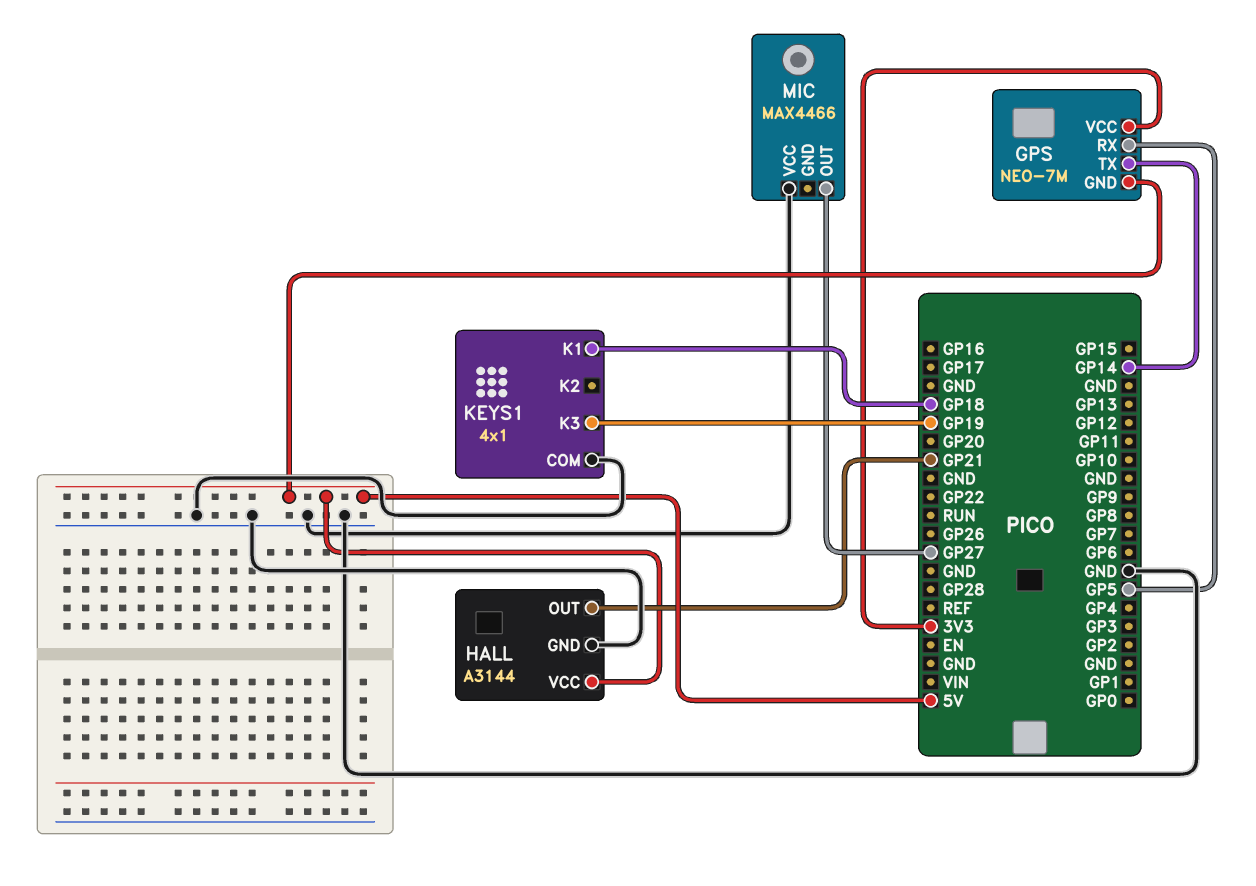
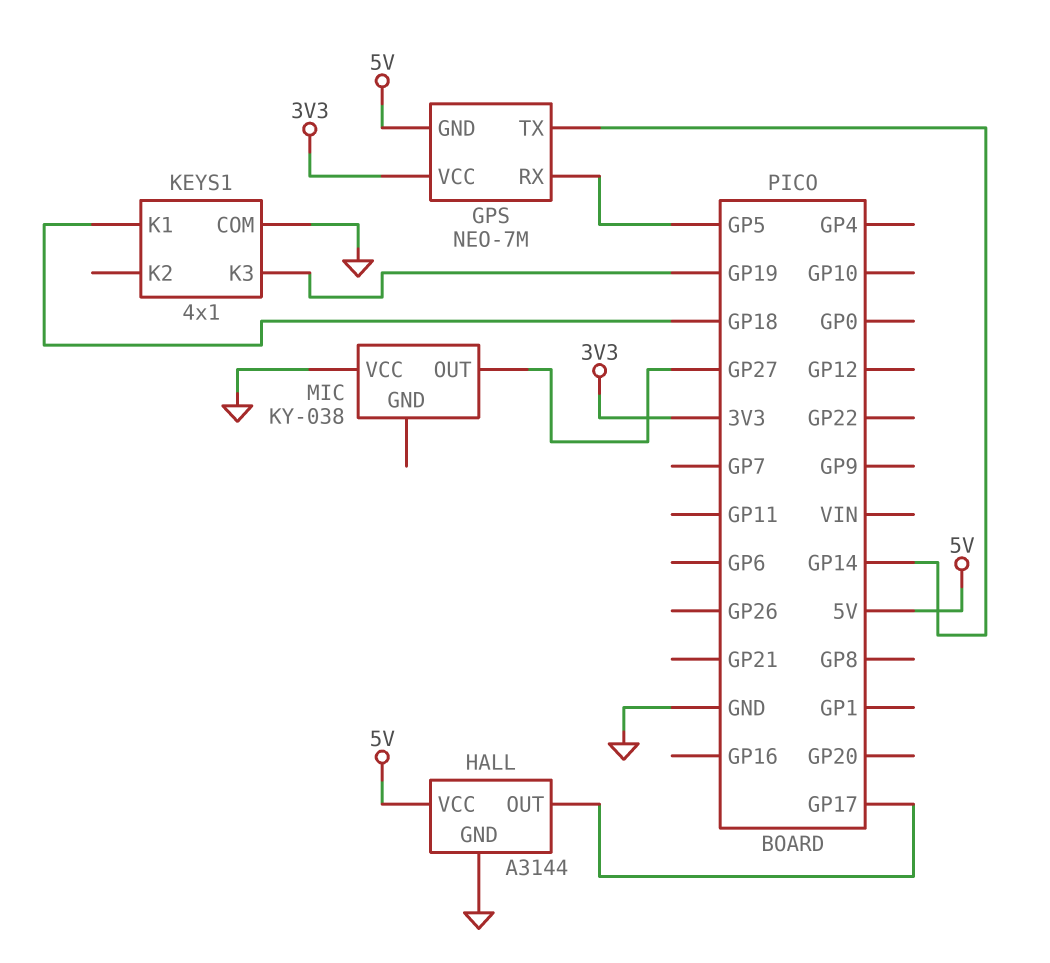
HALL pin OUT: GP21 -> GP17
MIC: MAX4466 -> KY-038

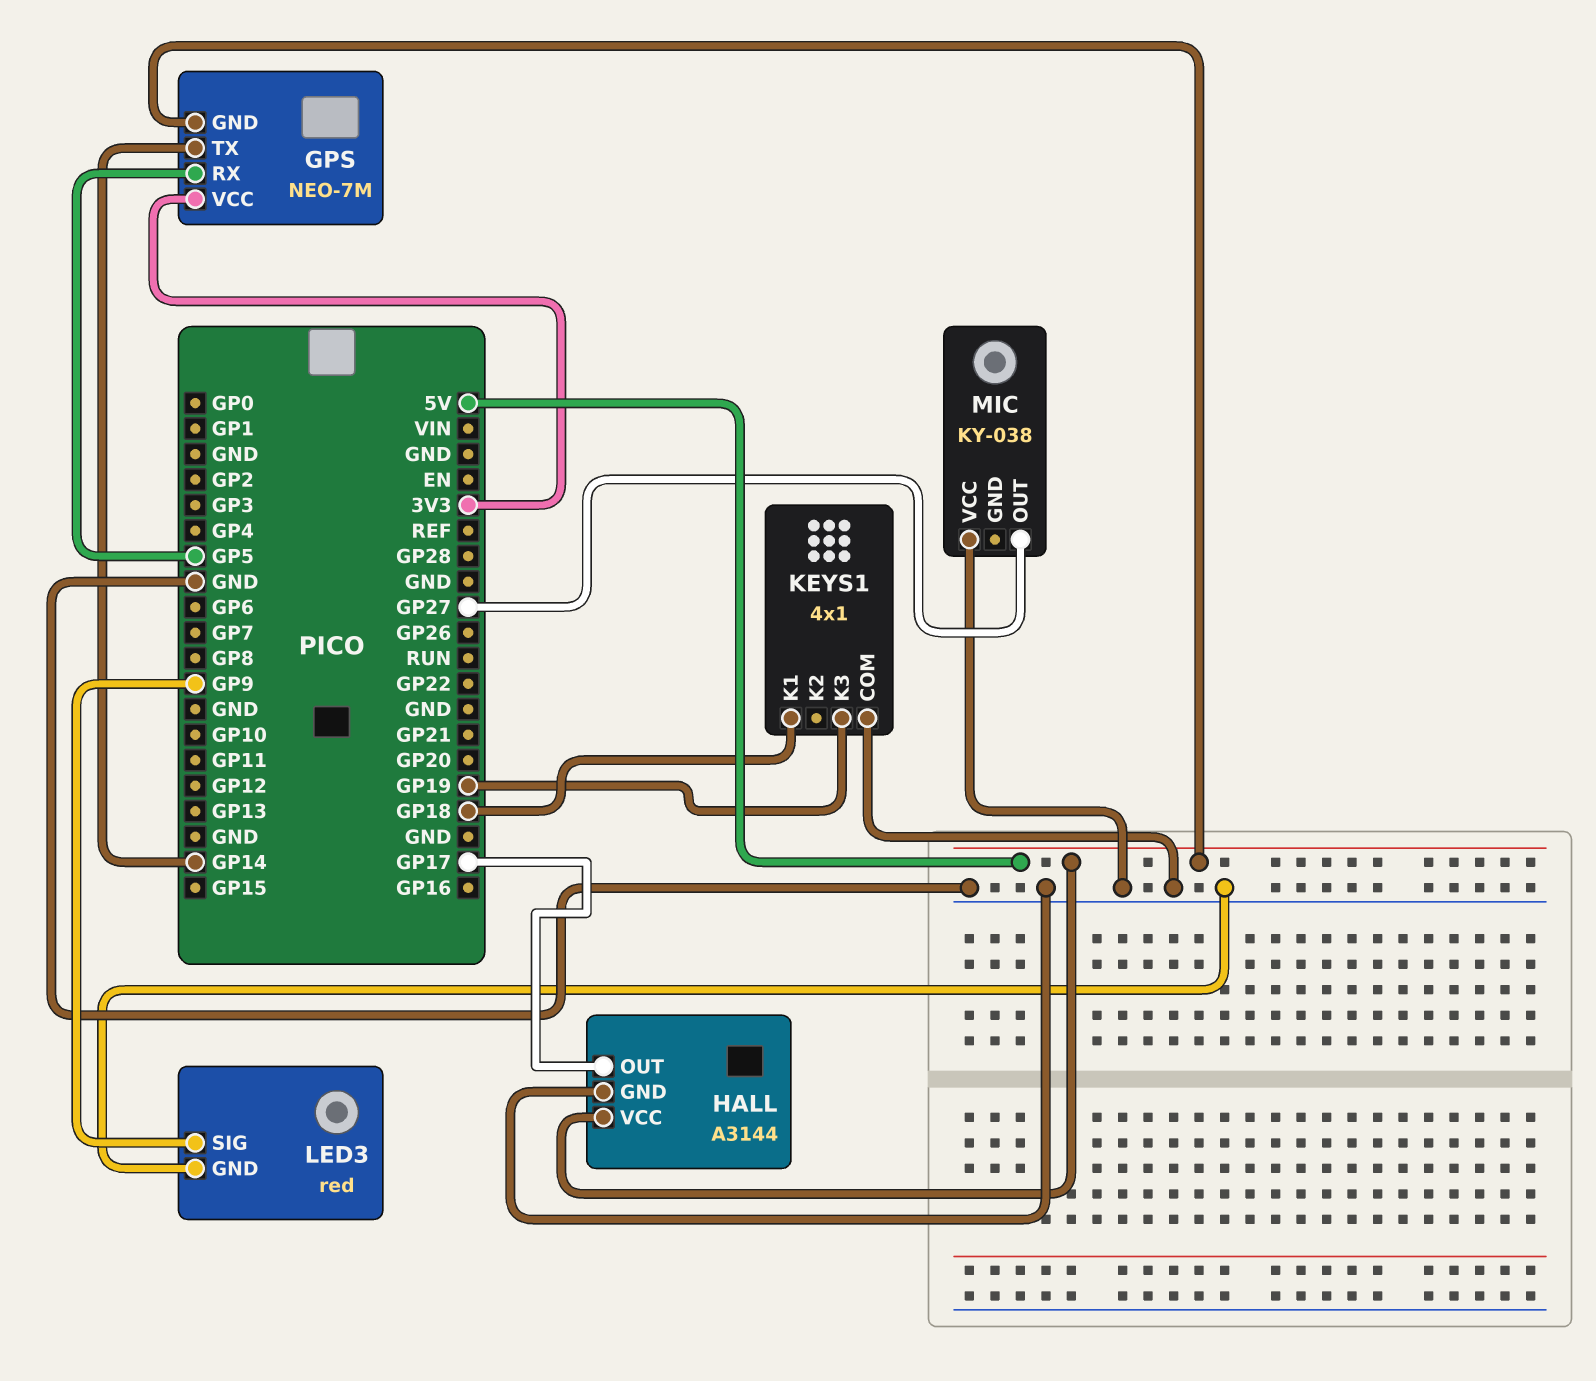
LED3: none -> red
LED3 pin GND: none -> GND
LED3 pin SIG: none -> GP9

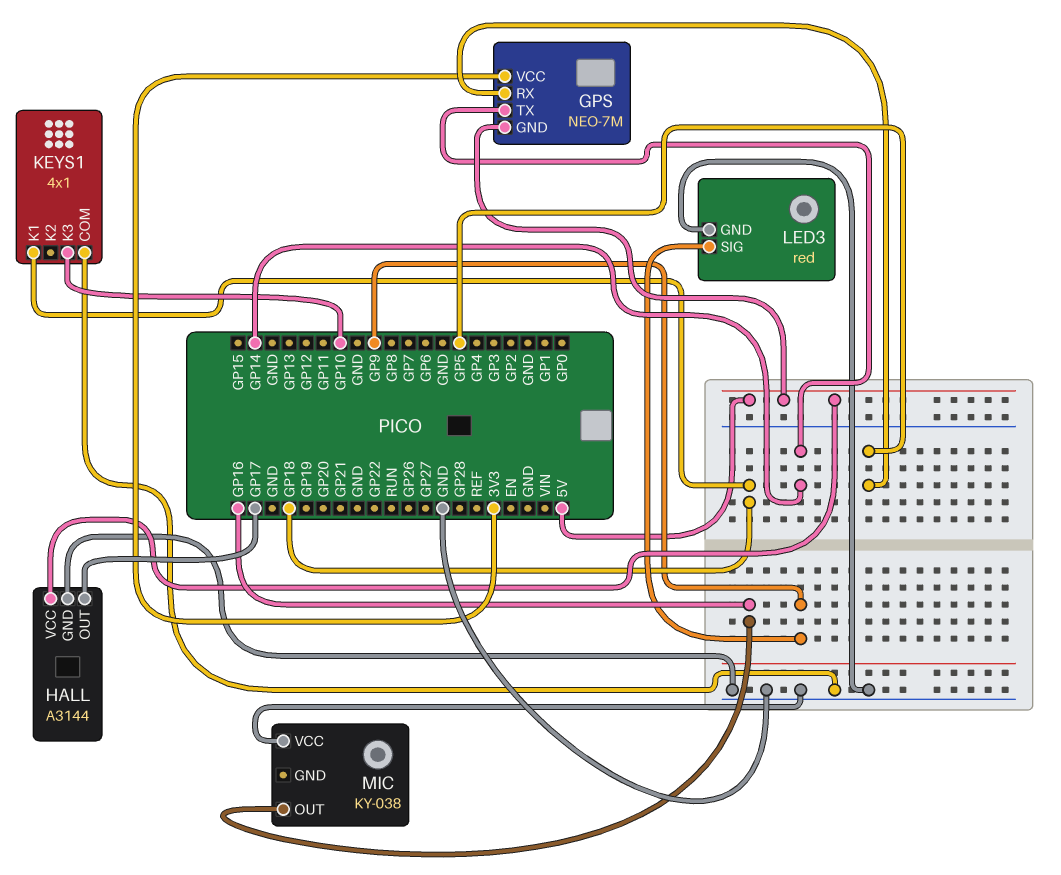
KEYS1 pin K3: GP19 -> GP10
MIC pin OUT: GP27 -> GP16

